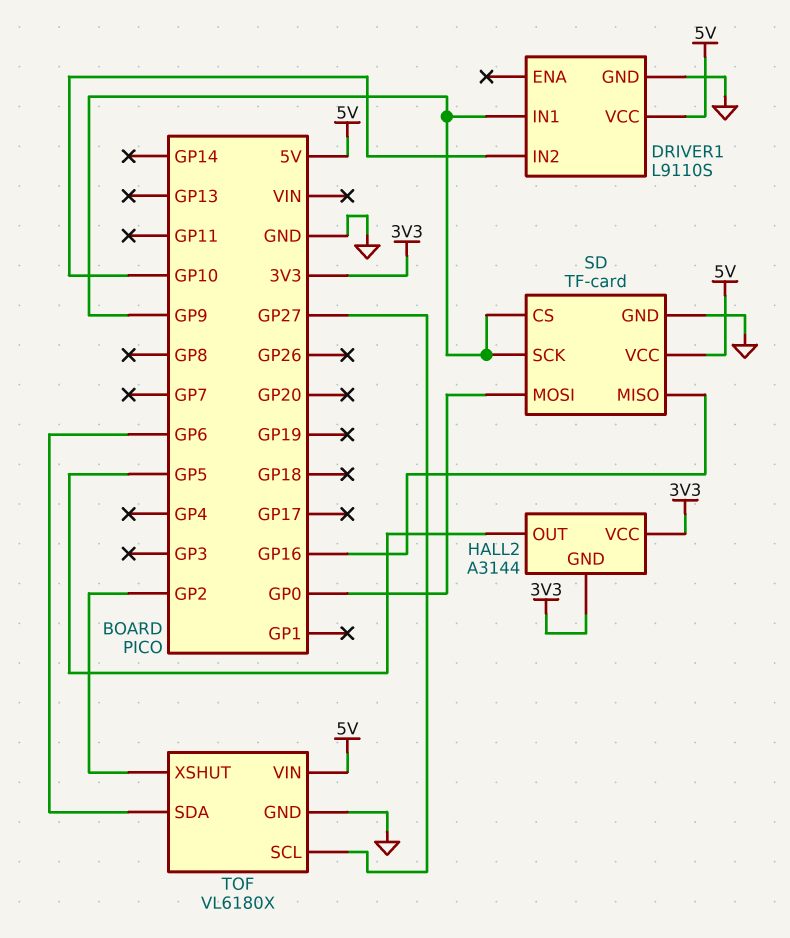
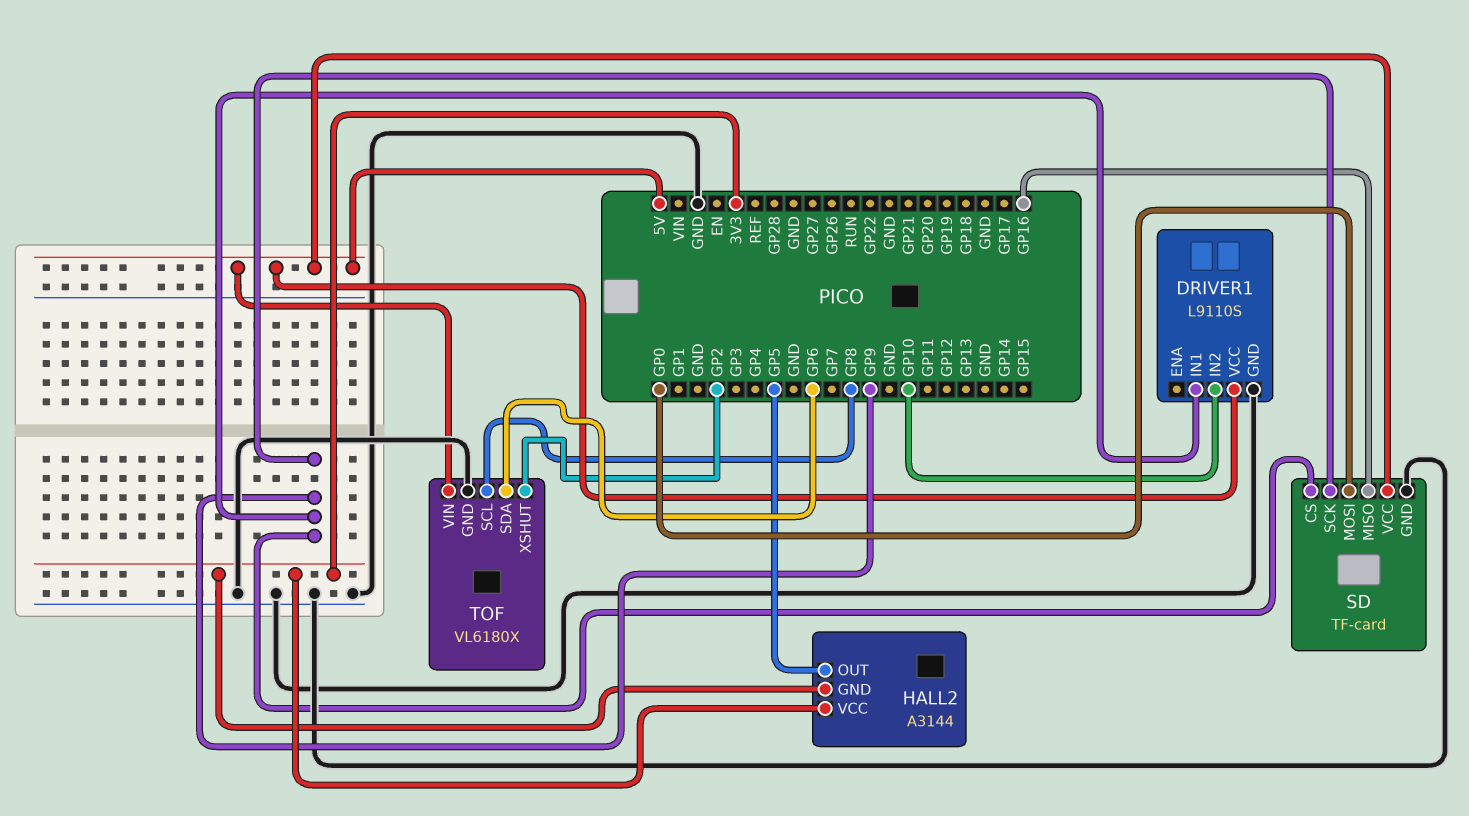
TOF pin SCL: GP27 -> GP8

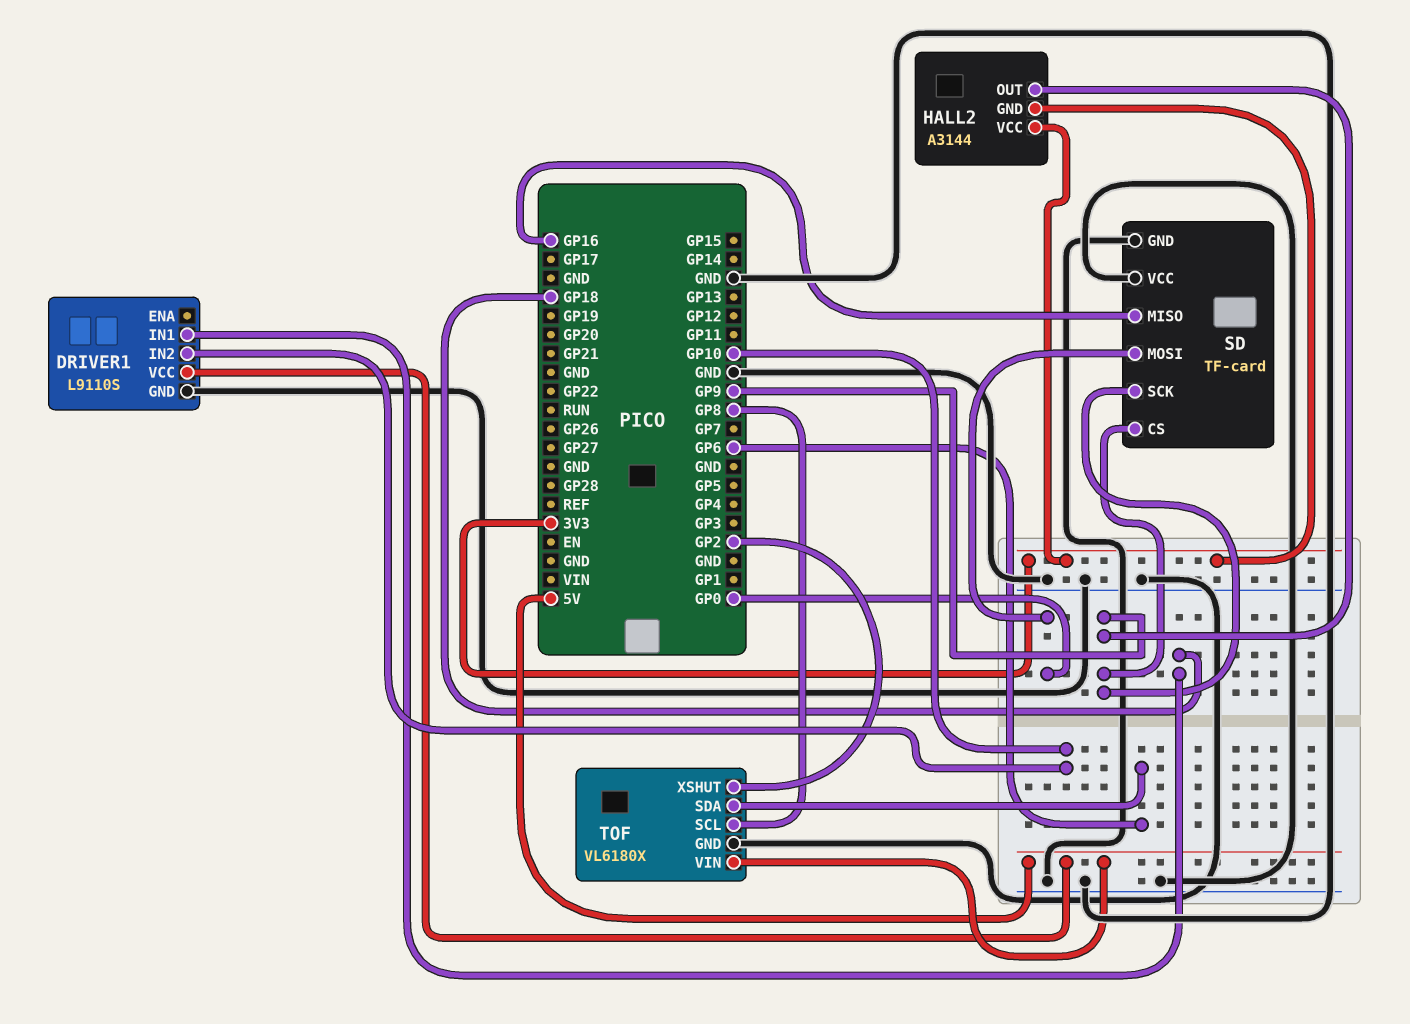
DRIVER1 pin IN1: GP9 -> GP18
HALL2 pin OUT: GP5 -> GP9
SD pin VCC: 5V -> GND

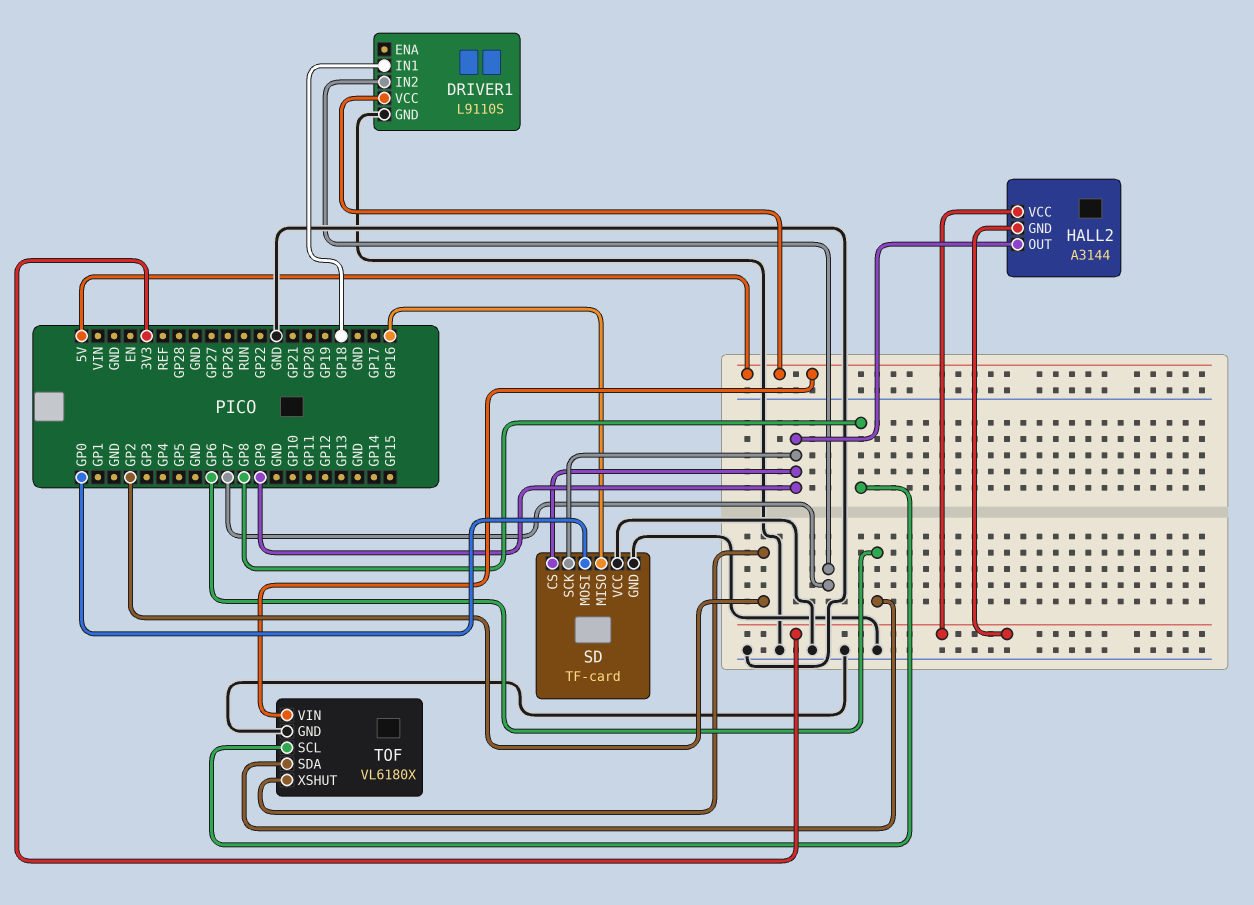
DRIVER1 pin IN2: GP10 -> GP7

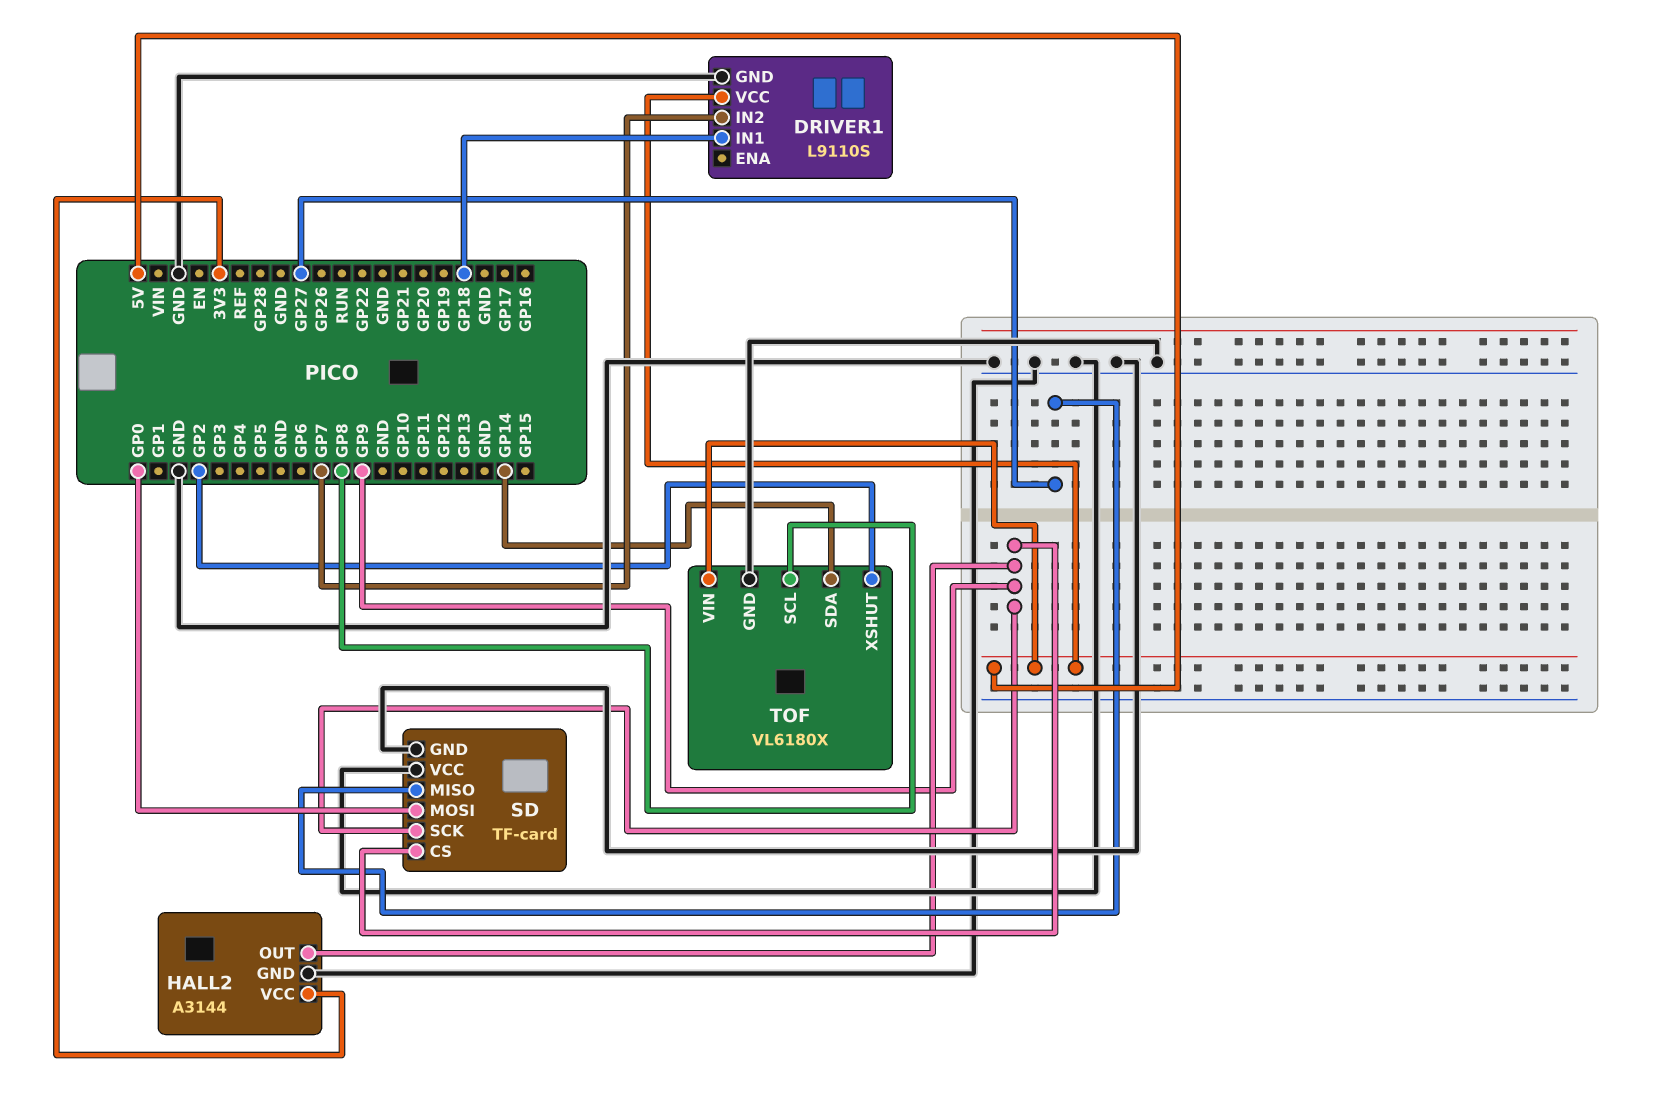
HALL2 pin GND: 3V3 -> GND
SD pin MISO: GP16 -> GP27
TOF pin SDA: GP6 -> GP14

